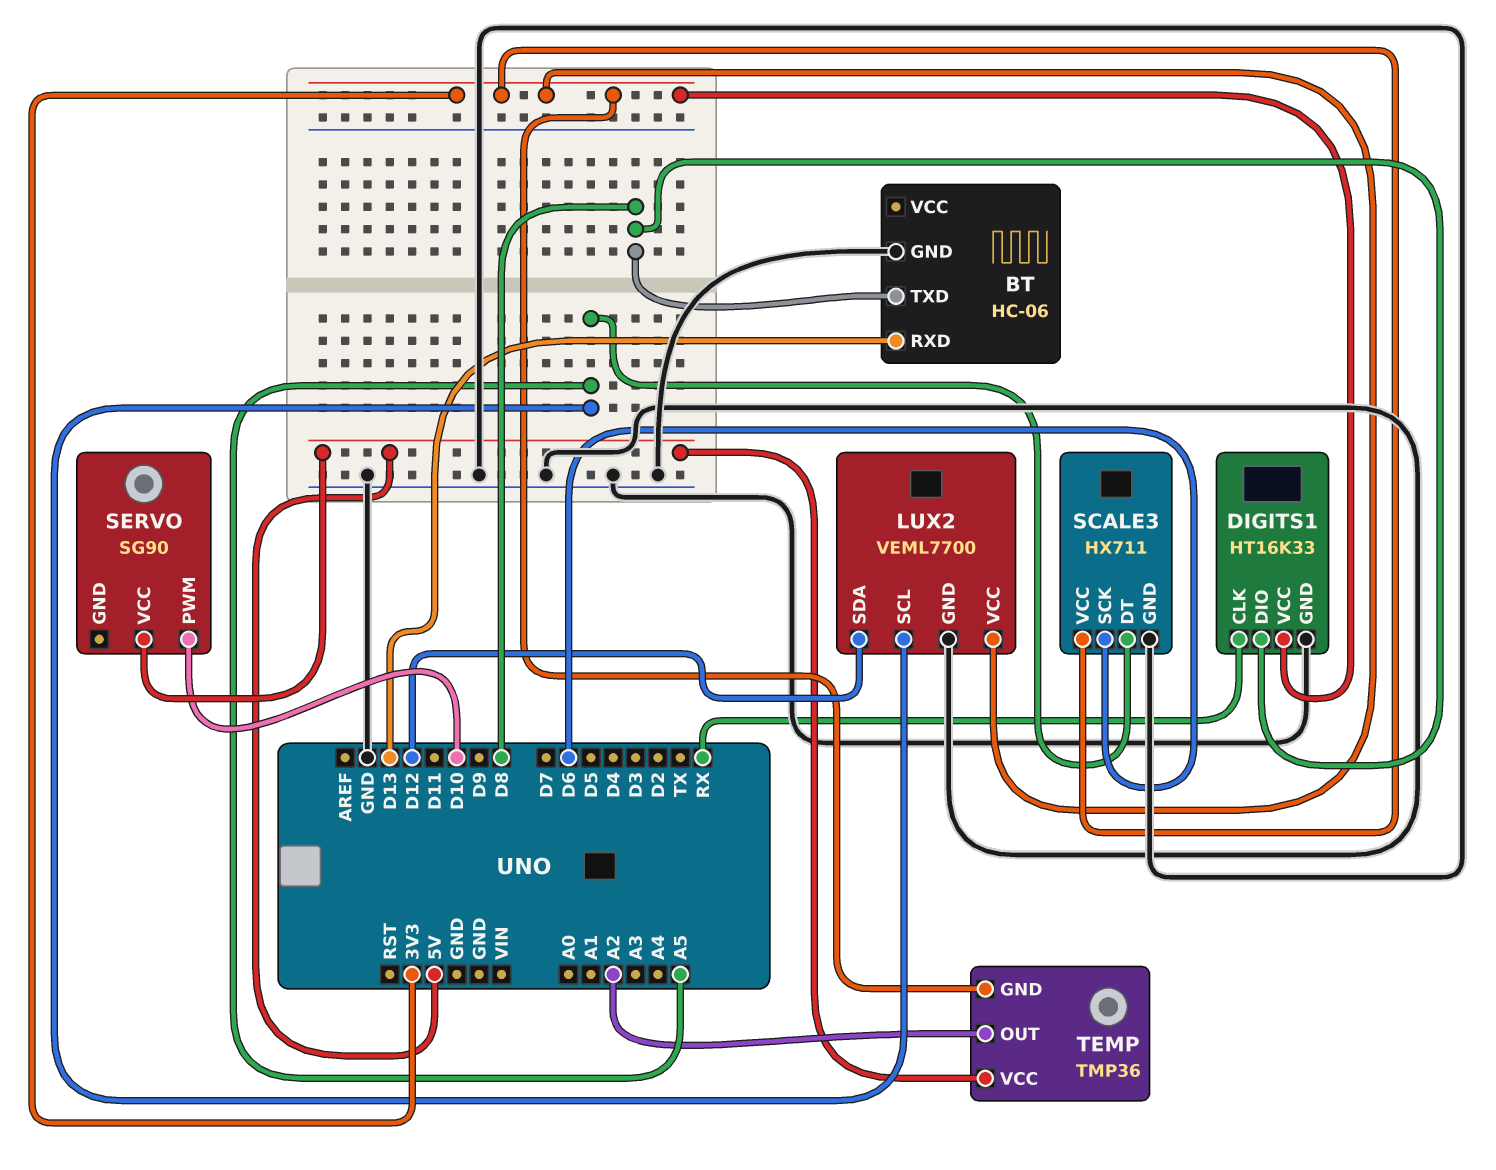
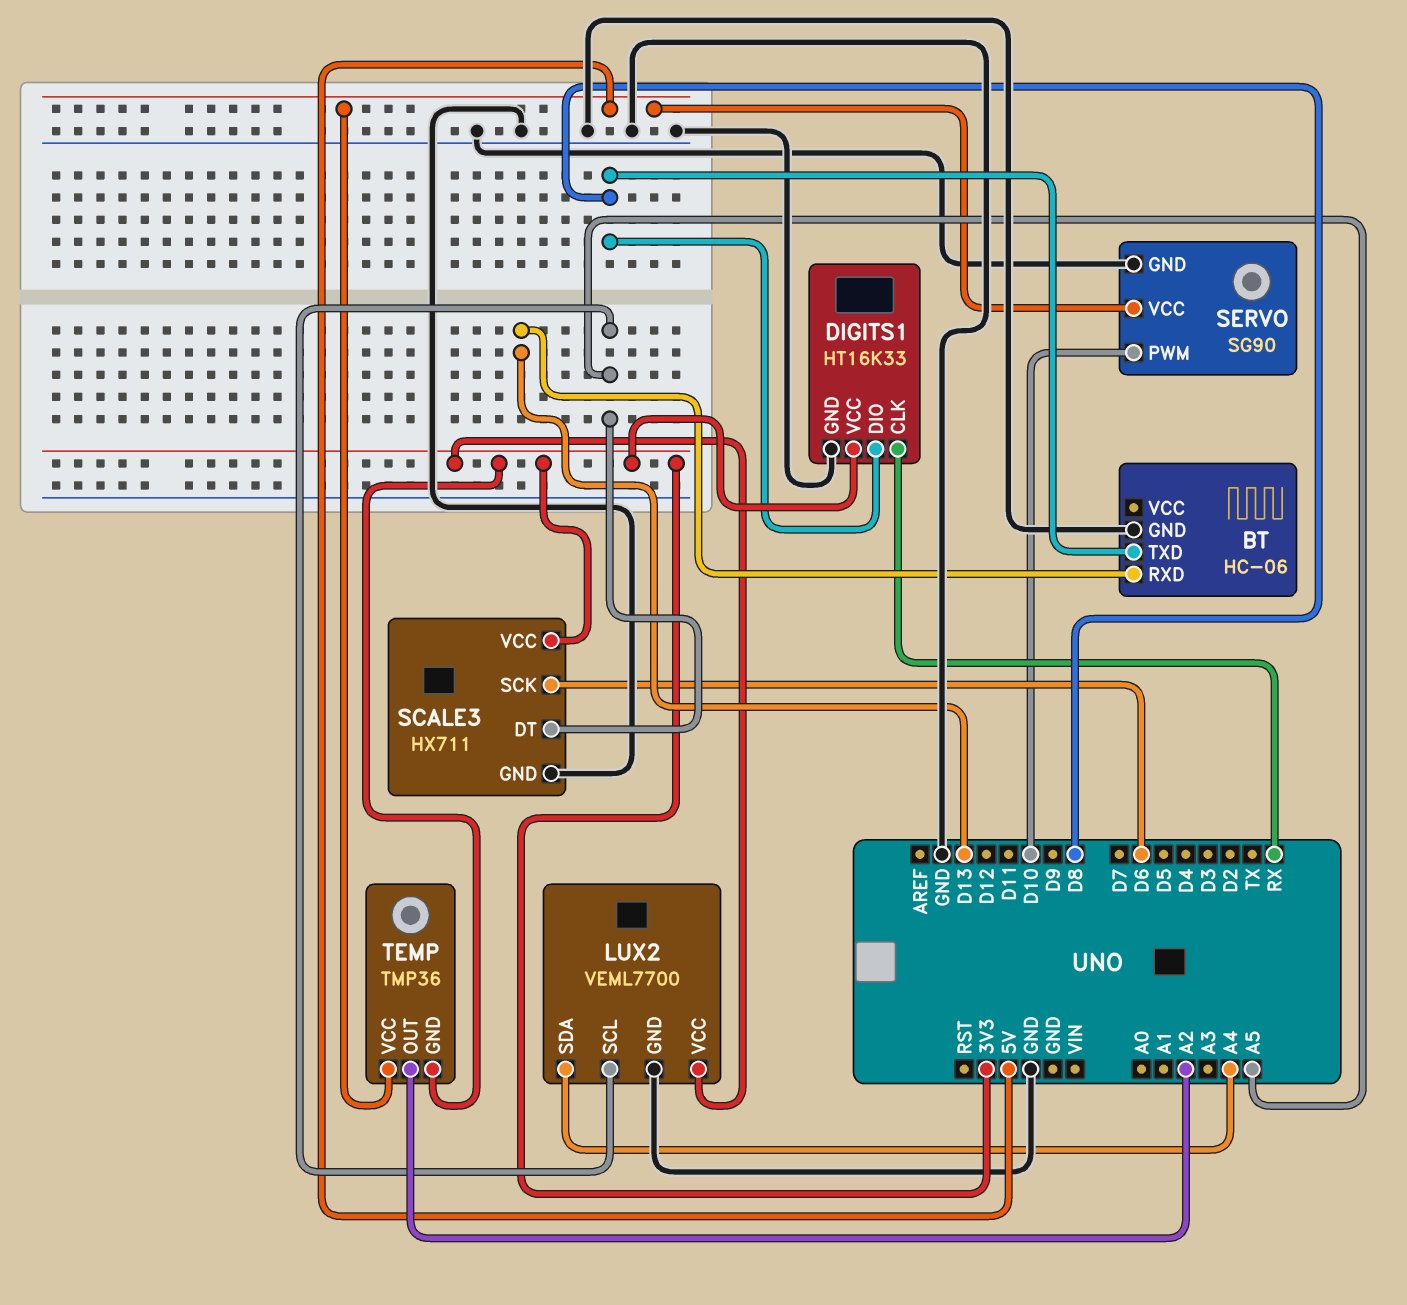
LUX2 pin SDA: D12 -> A4
SERVO pin GND: none -> GND

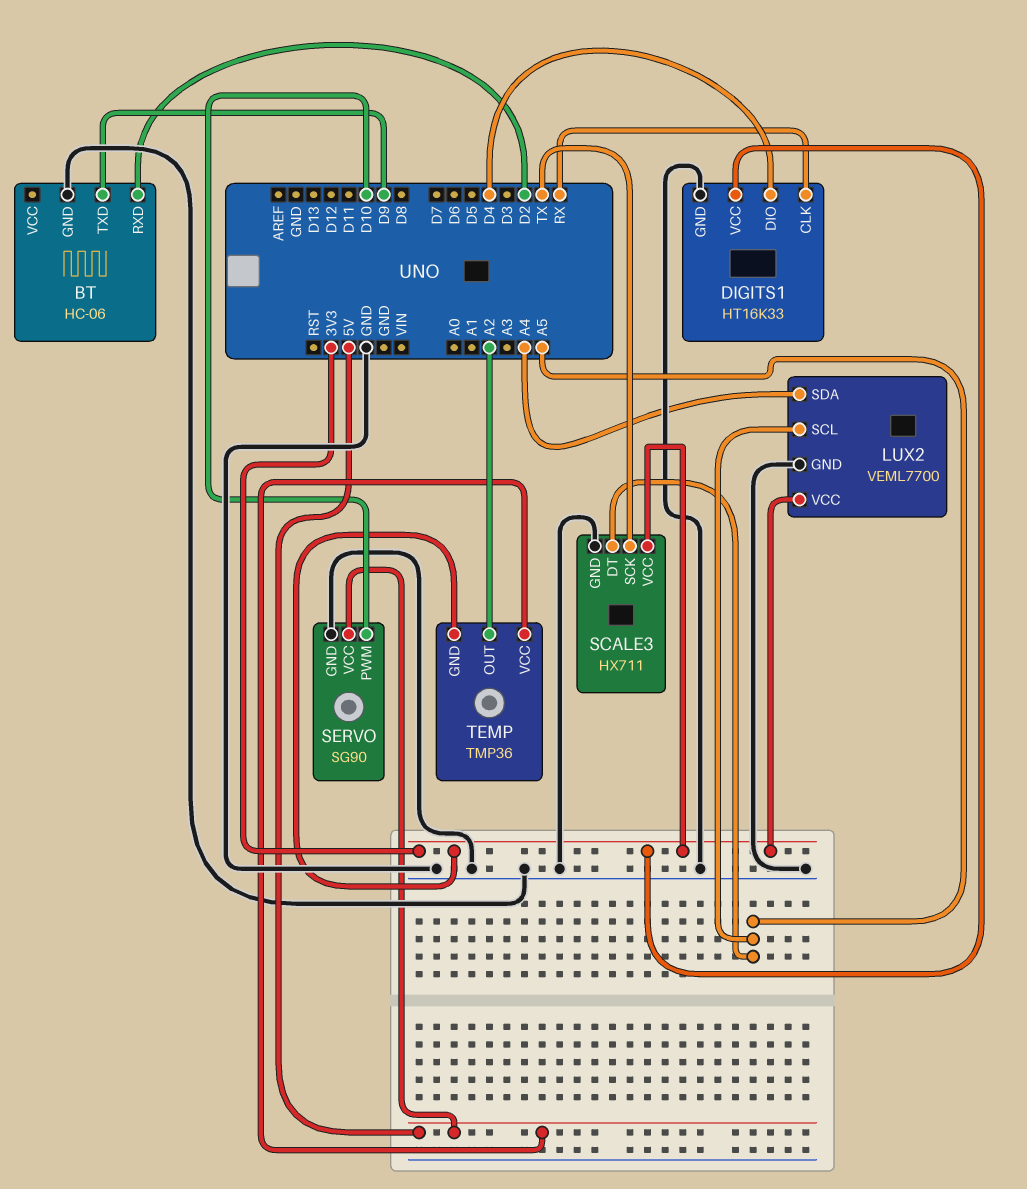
BT pin RXD: D13 -> D2
BT pin TXD: D8 -> D9
DIGITS1 pin DIO: D8 -> D4
SCALE3 pin SCK: D6 -> TX

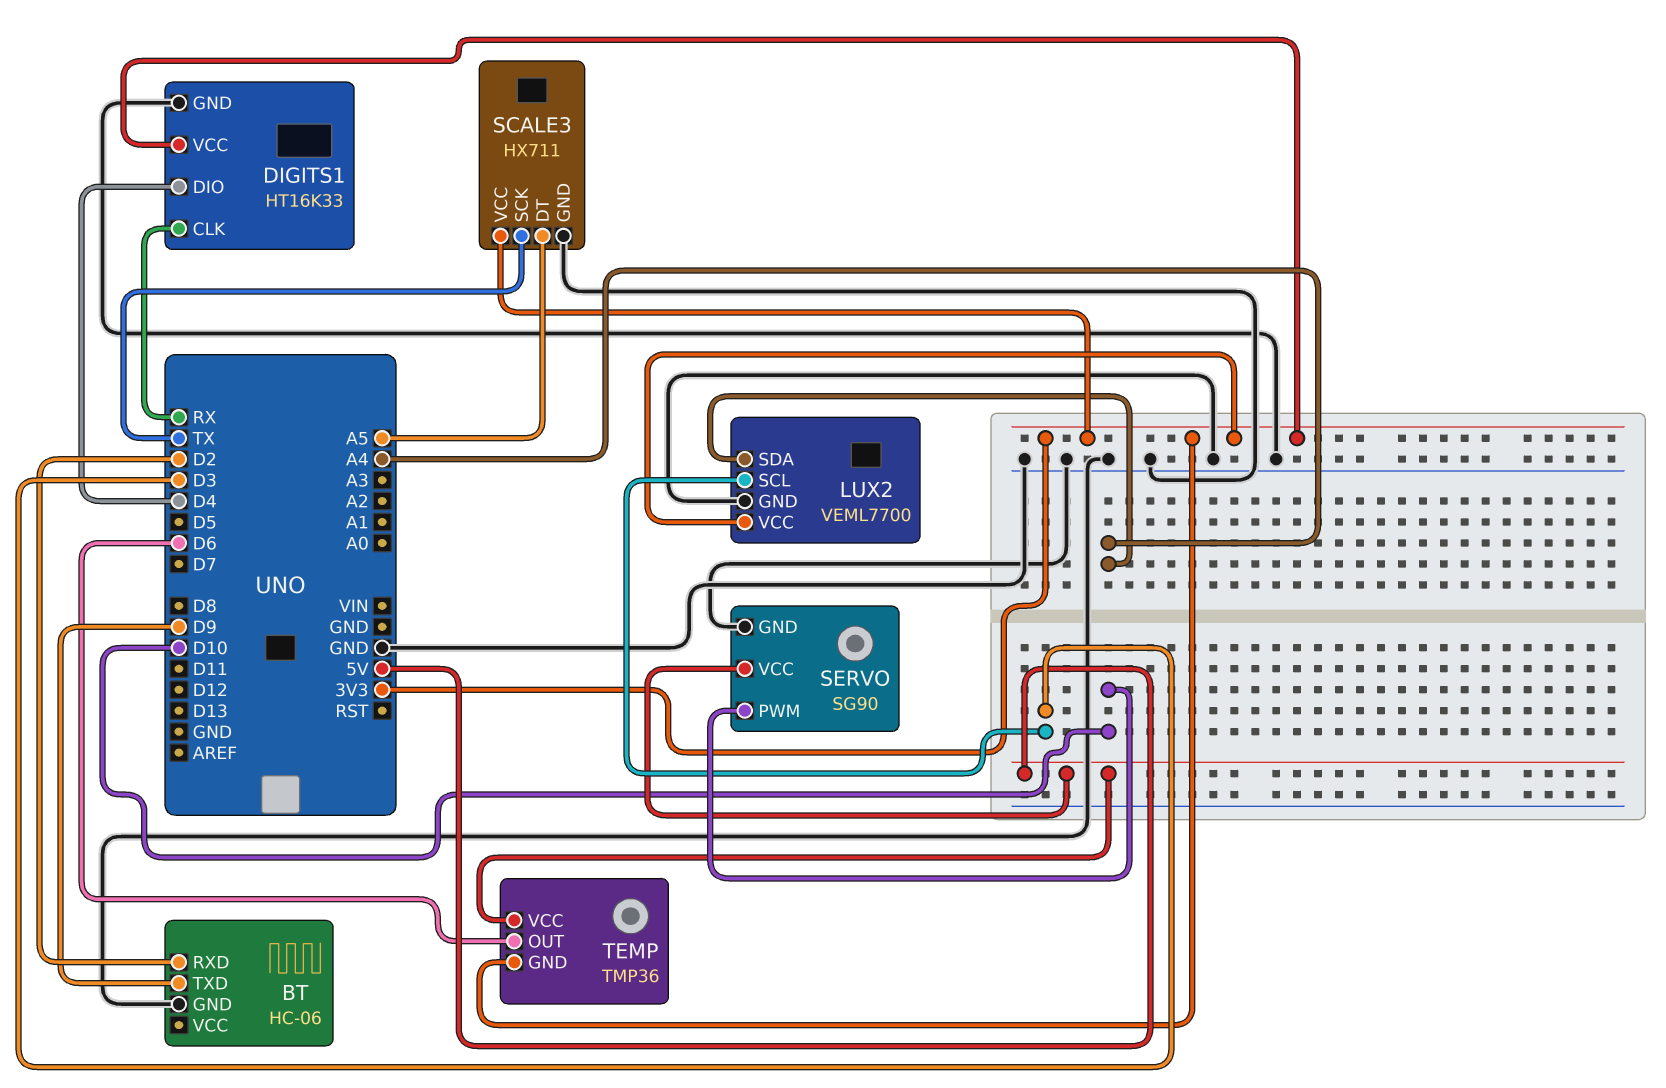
LUX2 pin SCL: A5 -> D3
TEMP pin OUT: A2 -> D6

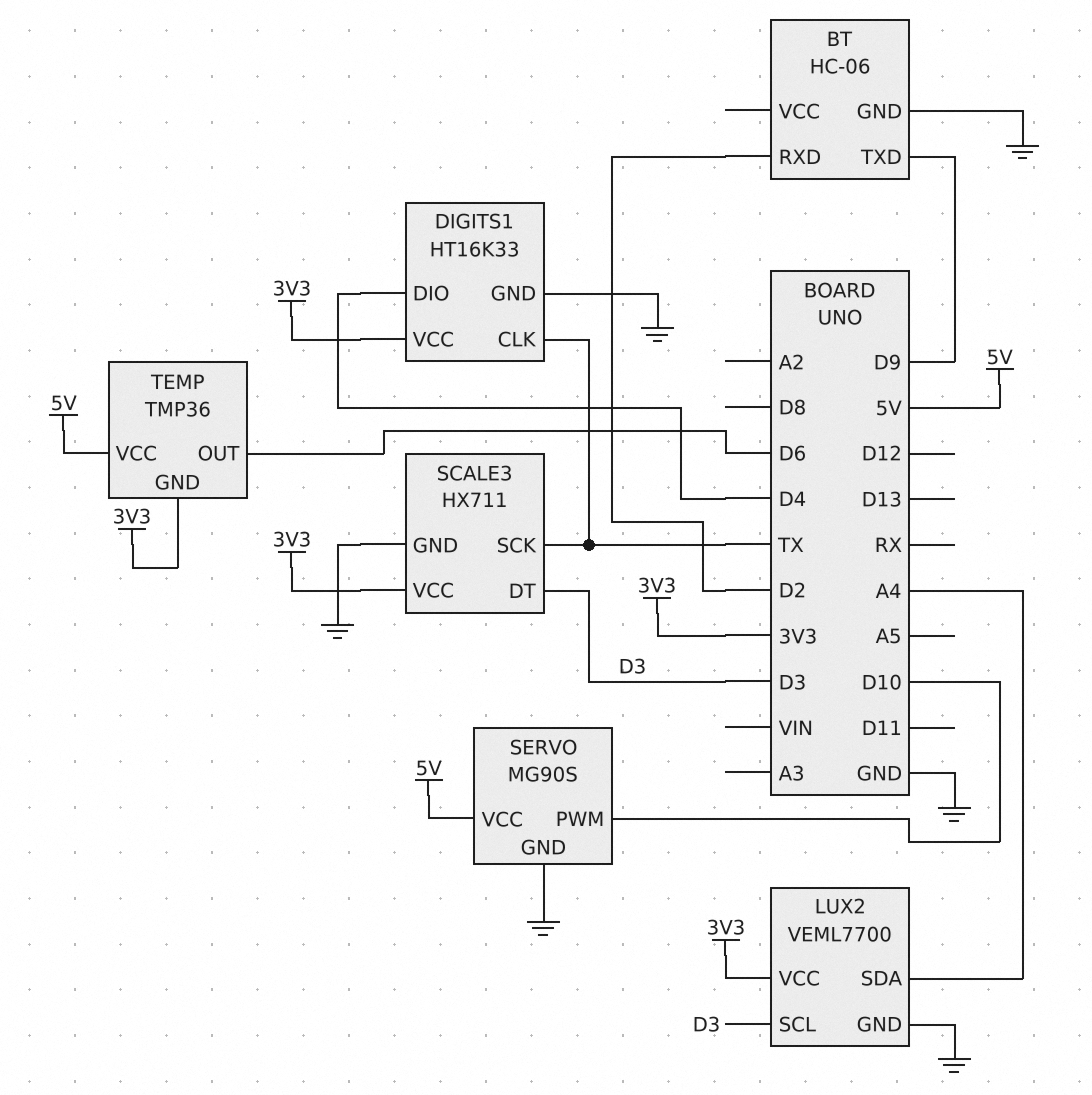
DIGITS1 pin CLK: RX -> TX
SCALE3 pin DT: A5 -> D3
SERVO: SG90 -> MG90S

